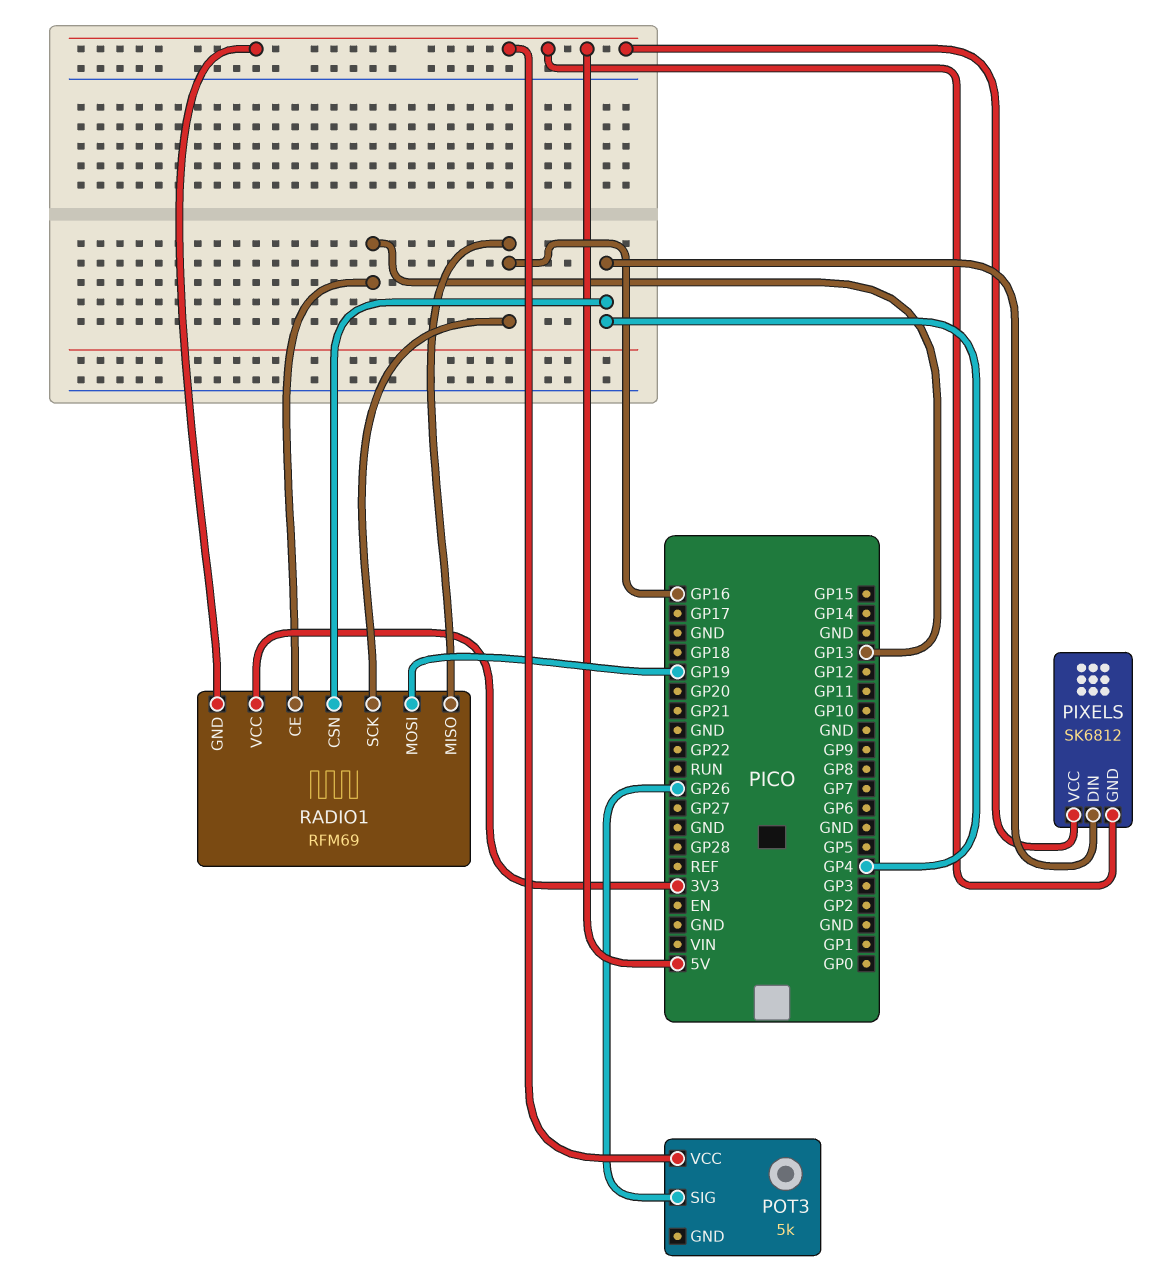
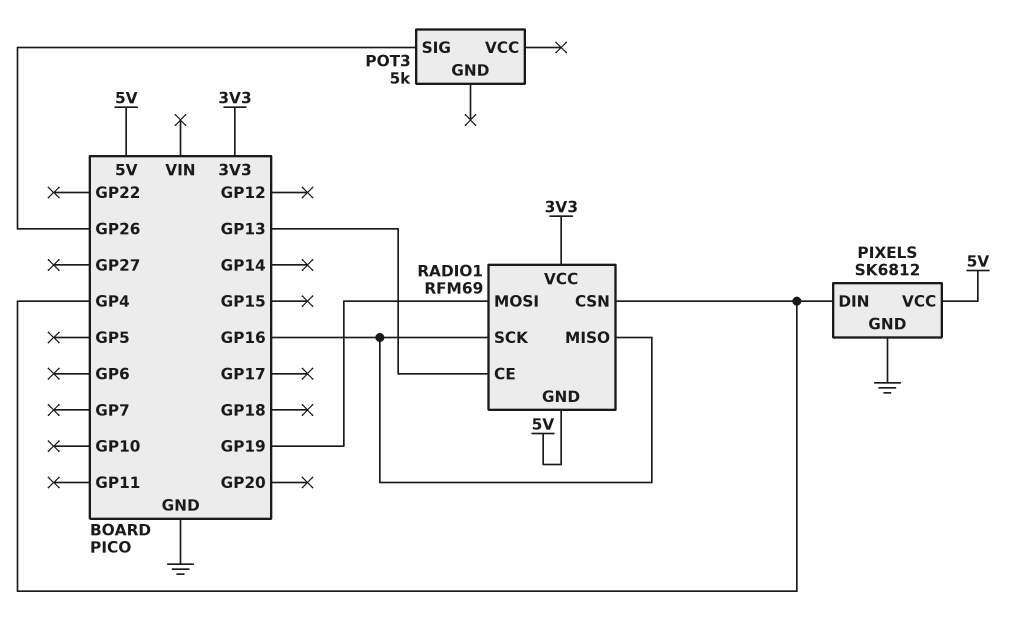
PIXELS pin GND: 5V -> GND
POT3 pin VCC: 5V -> none

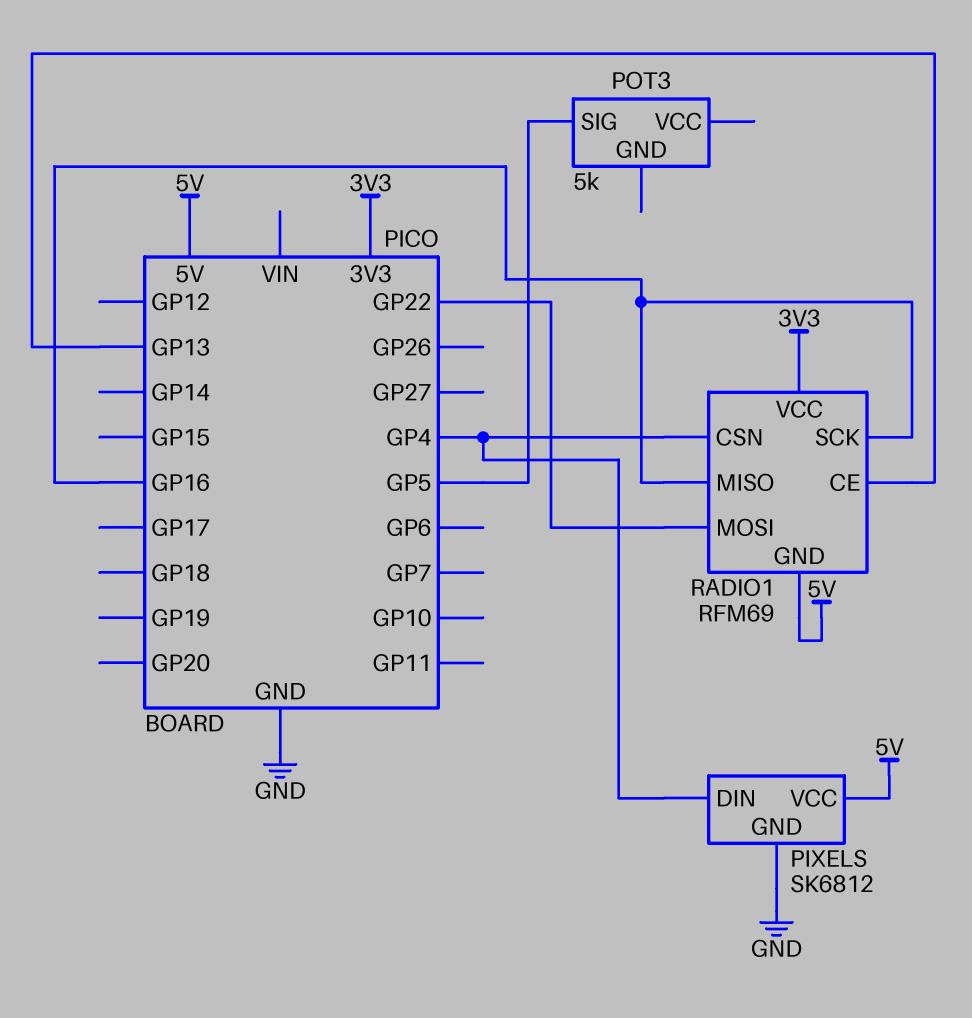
POT3 pin SIG: GP26 -> GP5
RADIO1 pin MOSI: GP19 -> GP22

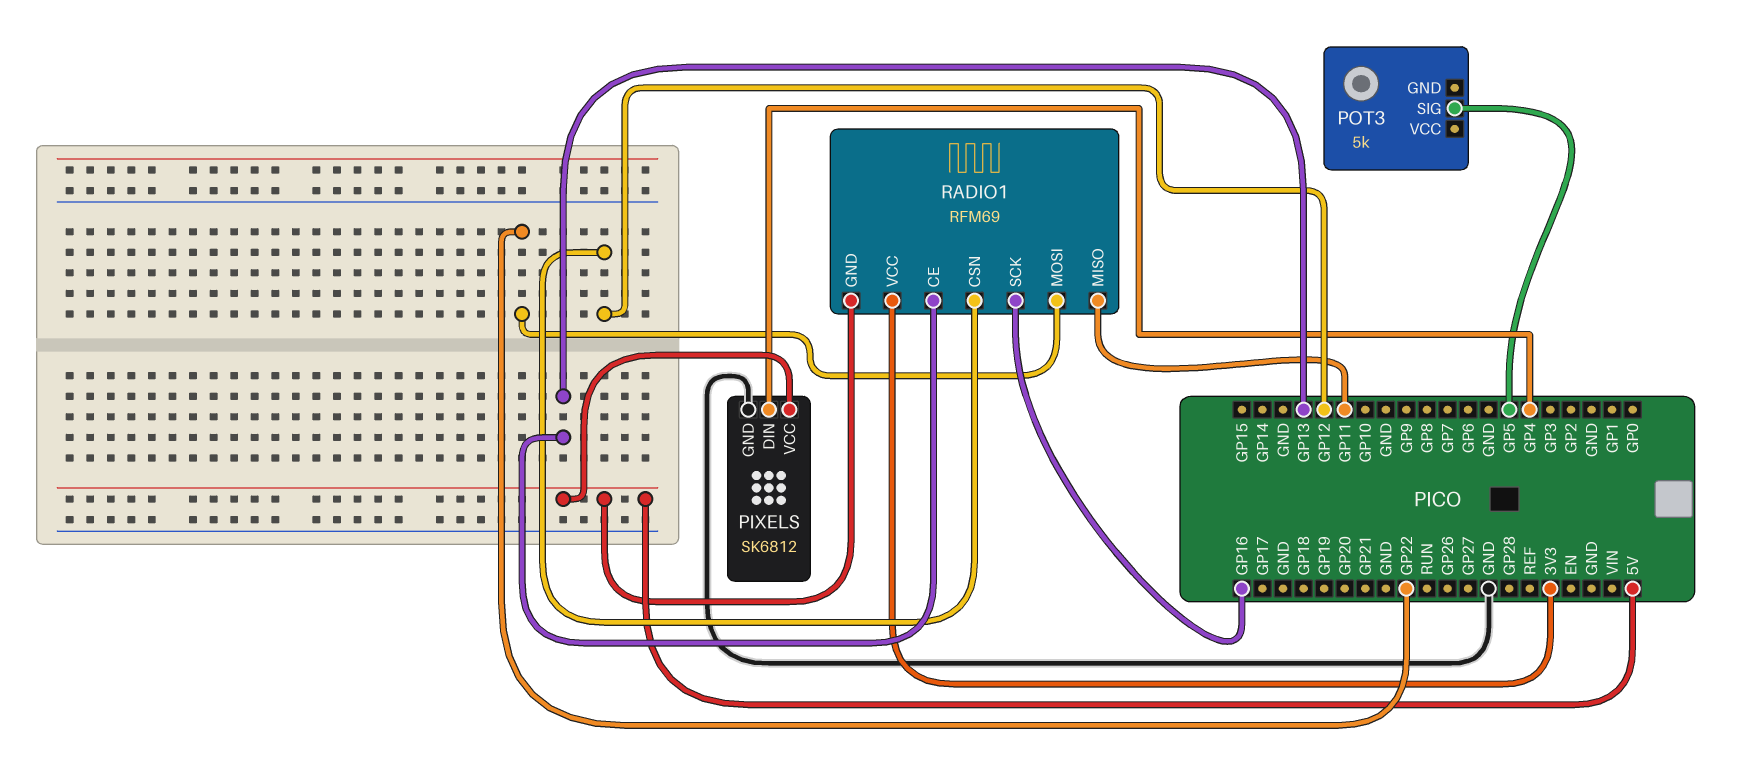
RADIO1 pin CSN: GP4 -> GP12
RADIO1 pin MISO: GP16 -> GP11

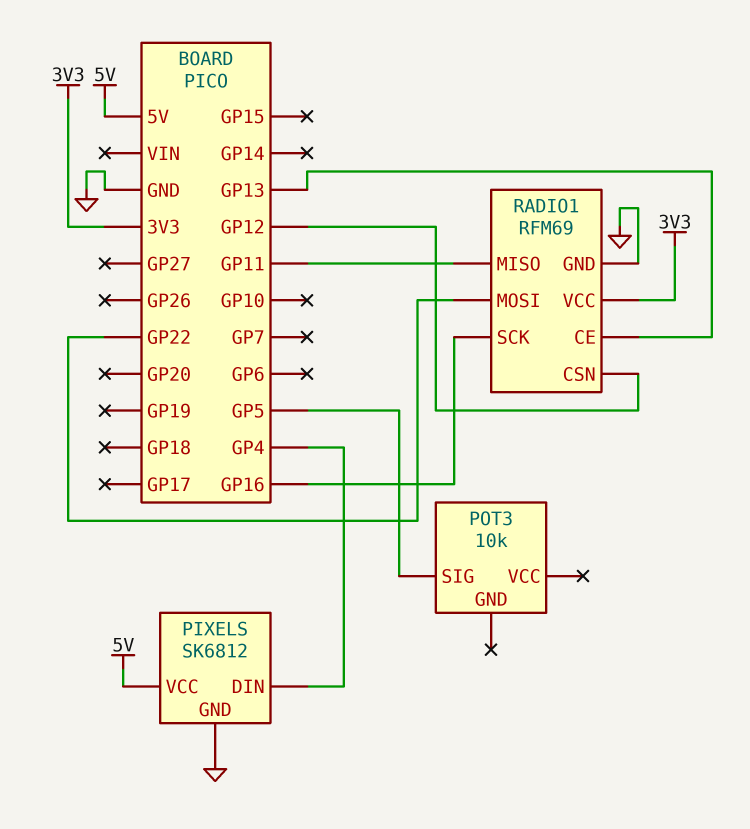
POT3: 5k -> 10k
RADIO1 pin GND: 5V -> GND

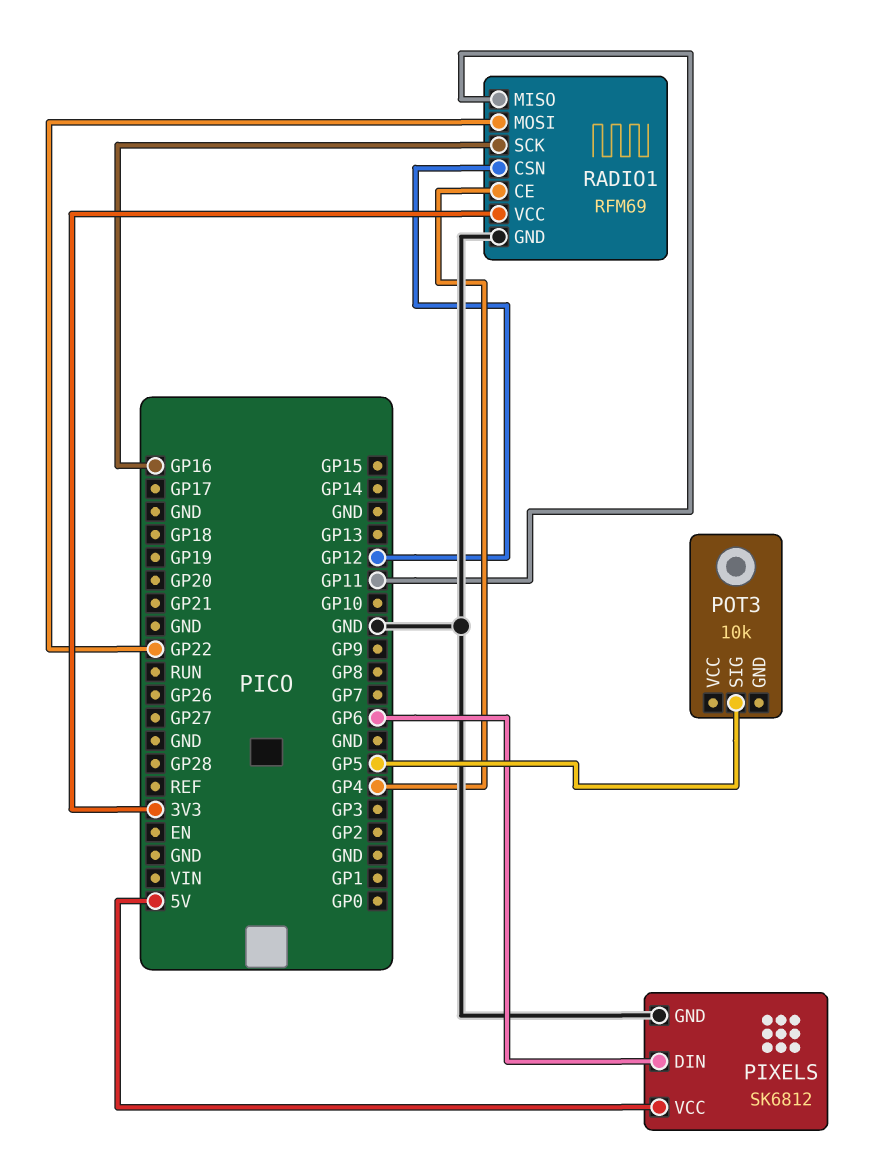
PIXELS pin DIN: GP4 -> GP6
RADIO1 pin CE: GP13 -> GP4

